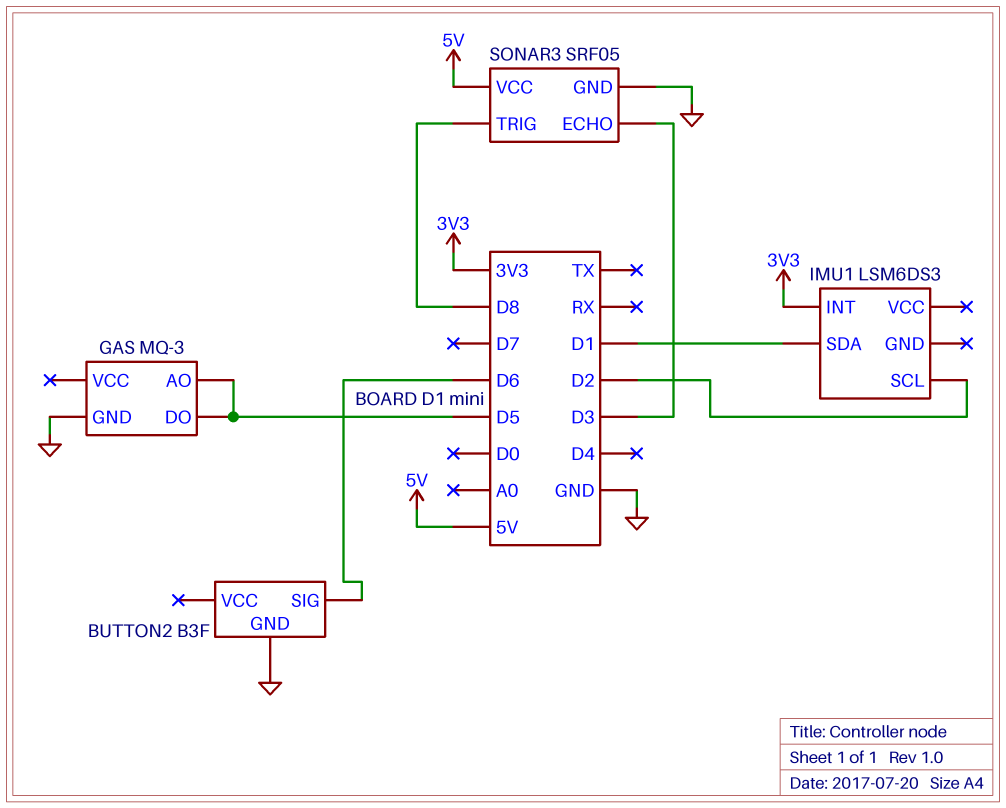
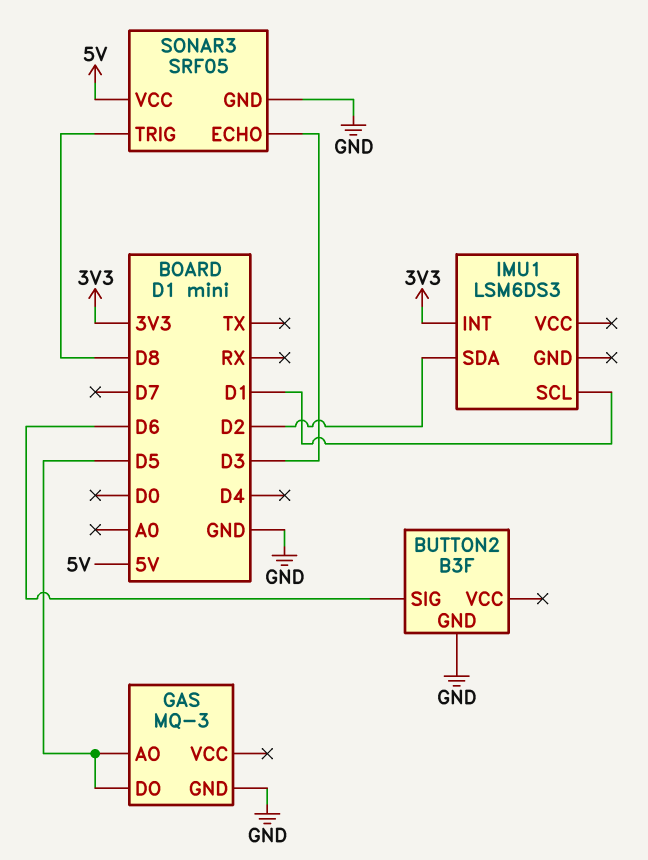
IMU1 pin SCL: D2 -> D1
IMU1 pin SDA: D1 -> D2

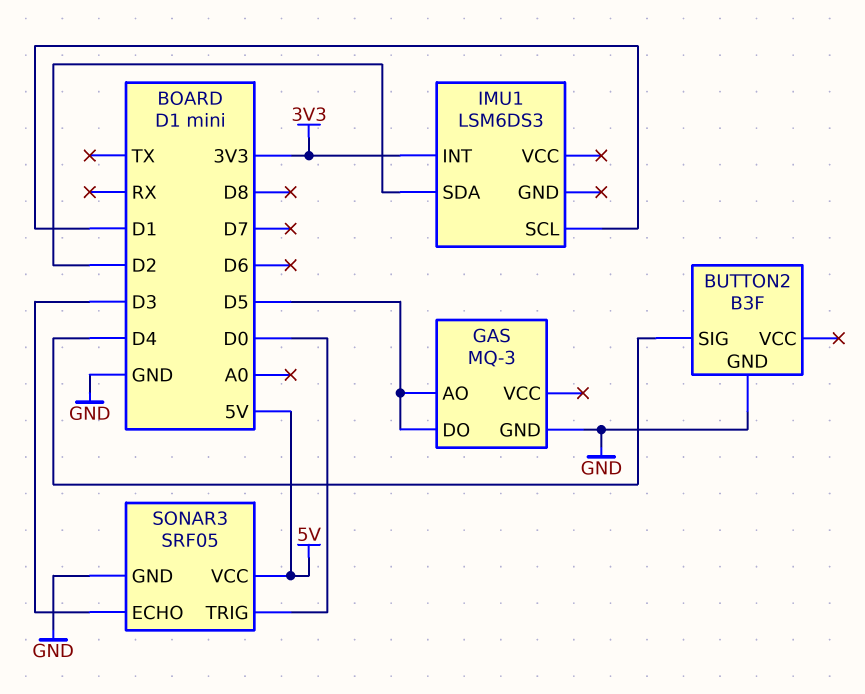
BUTTON2 pin SIG: D6 -> D4
SONAR3 pin TRIG: D8 -> D0

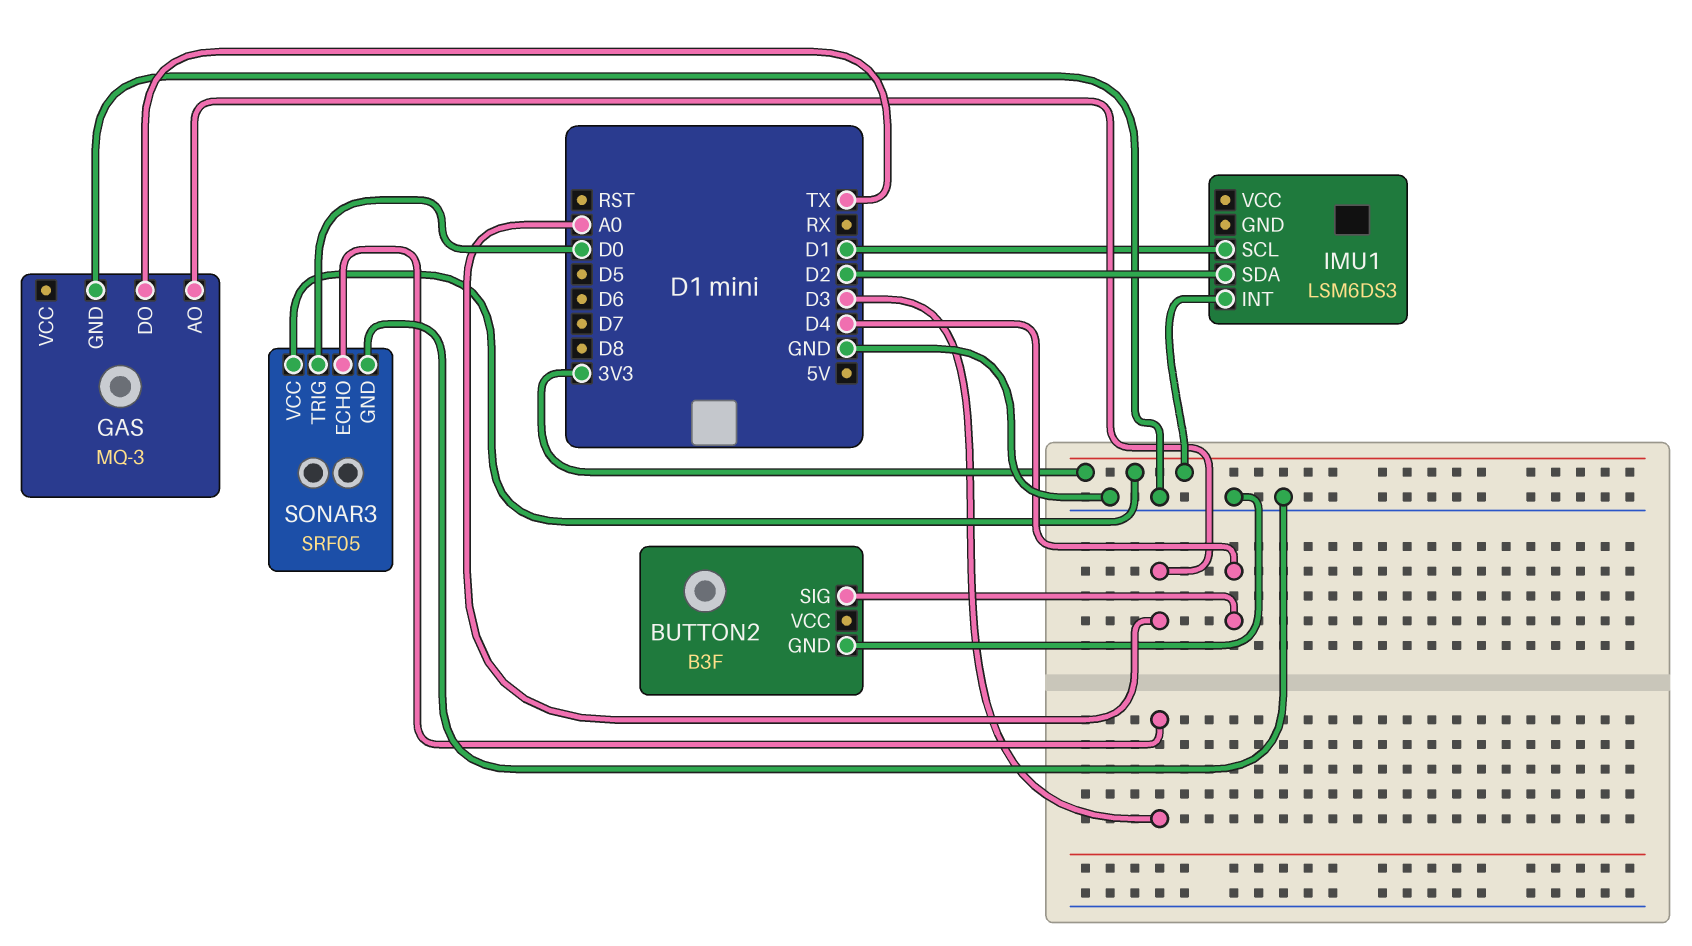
GAS pin AO: D5 -> A0
GAS pin DO: D5 -> TX
SONAR3 pin VCC: 5V -> 3V3

